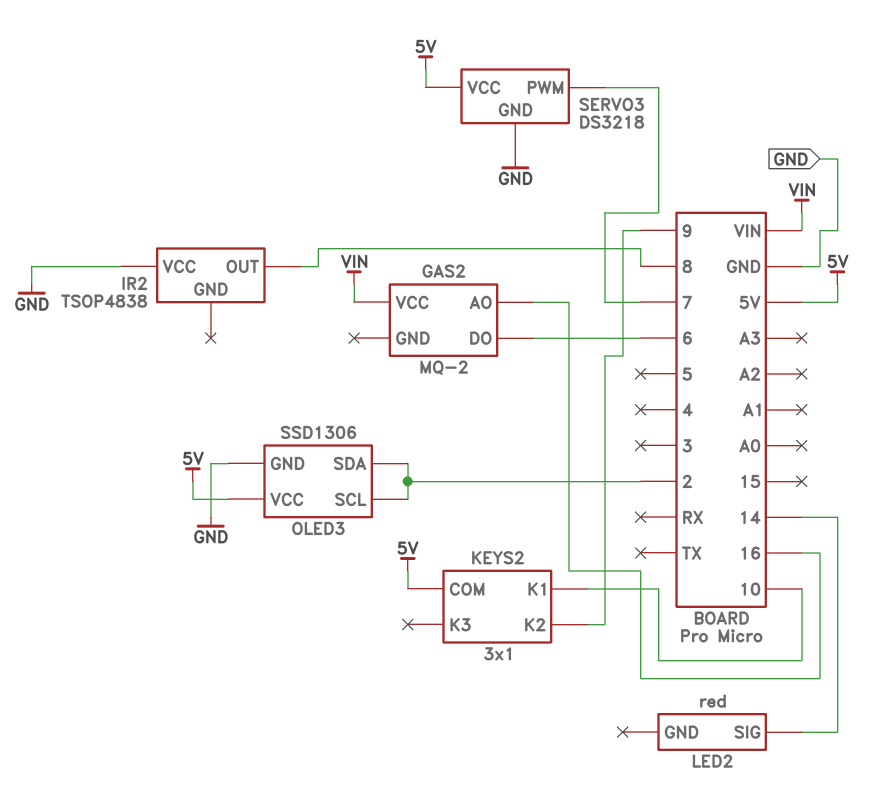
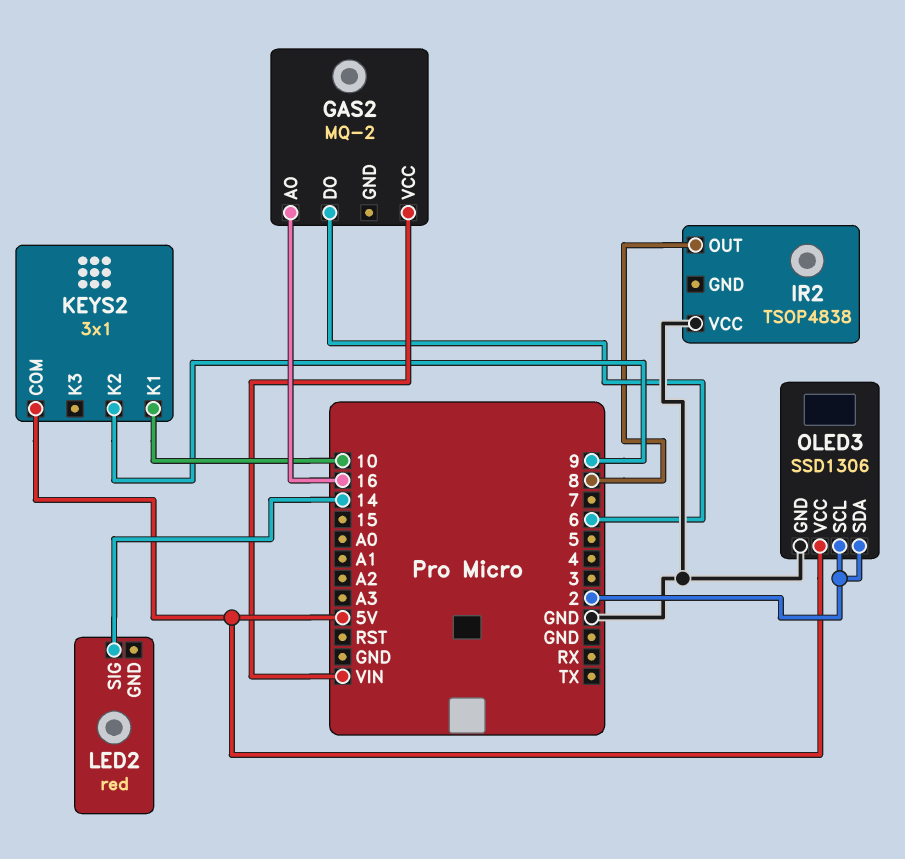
SERVO3: DS3218 -> none
SERVO3 pin GND: GND -> none
SERVO3 pin PWM: 7 -> none
SERVO3 pin VCC: 5V -> none

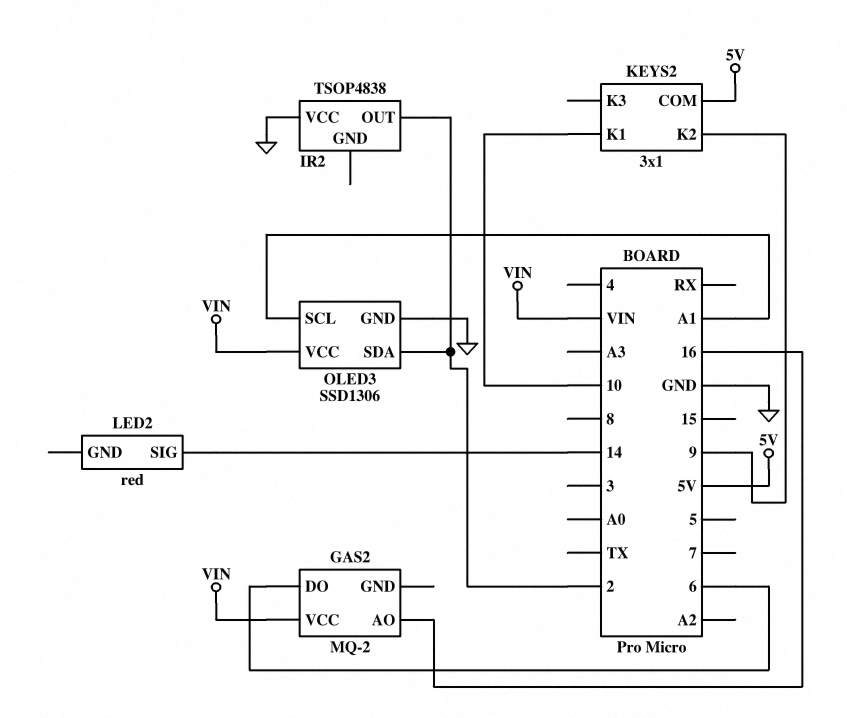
IR2 pin OUT: 8 -> 2
OLED3 pin SCL: 2 -> A1
OLED3 pin VCC: 5V -> VIN

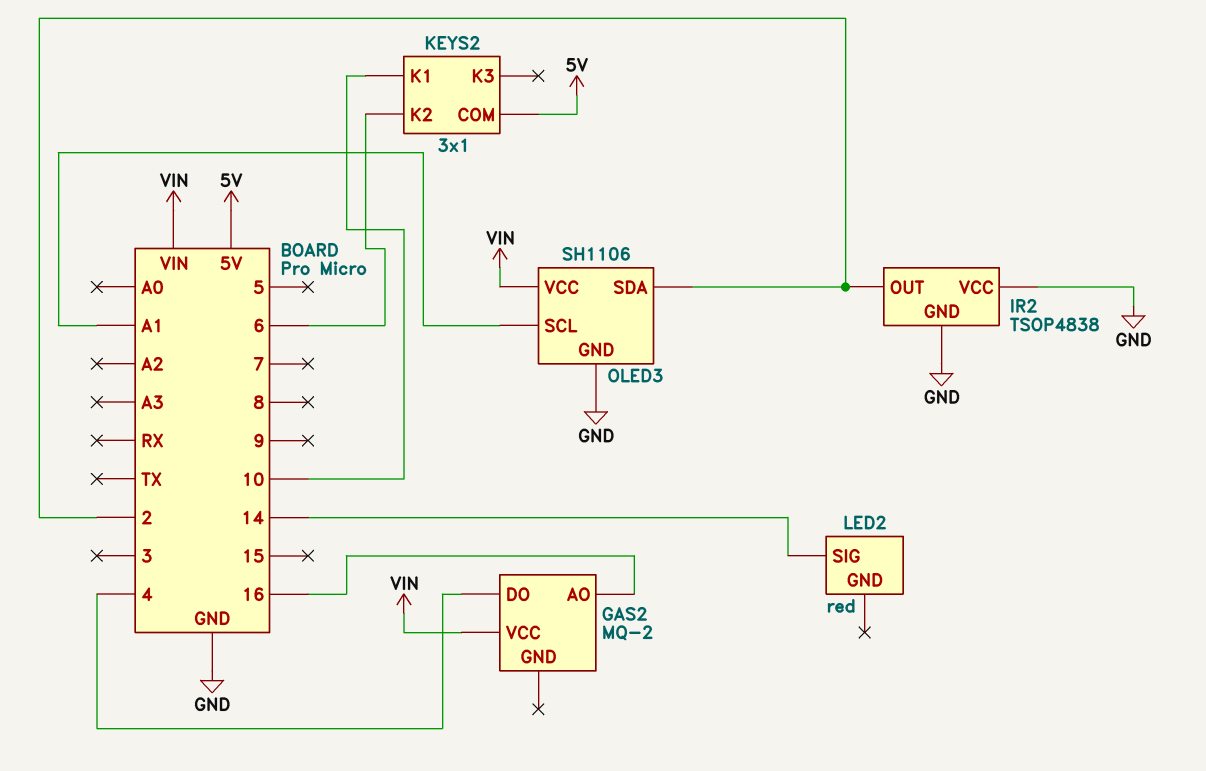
GAS2 pin DO: 6 -> 4
IR2 pin GND: none -> GND
KEYS2 pin K2: 9 -> 6
OLED3: SSD1306 -> SH1106

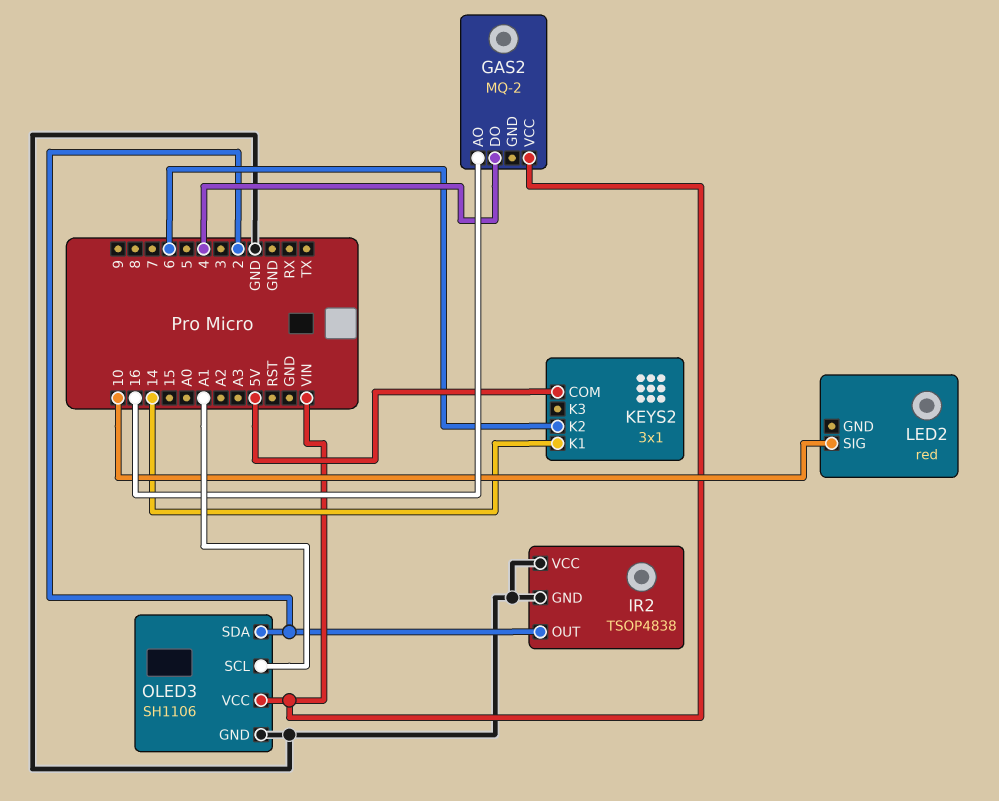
KEYS2 pin K1: 10 -> 14
LED2 pin SIG: 14 -> 10

